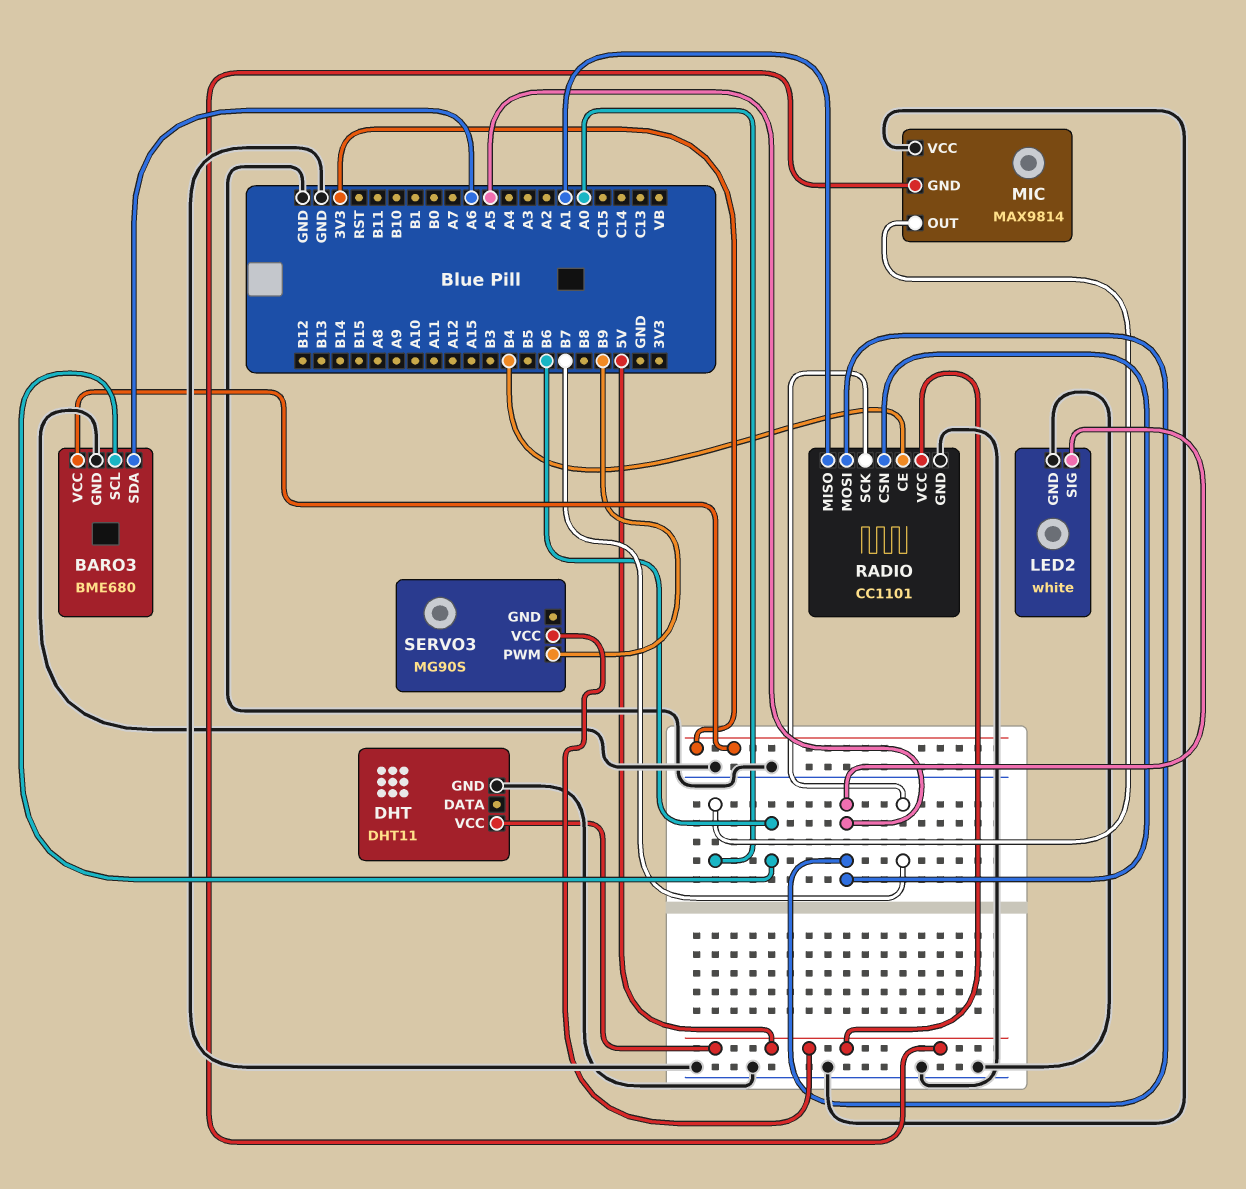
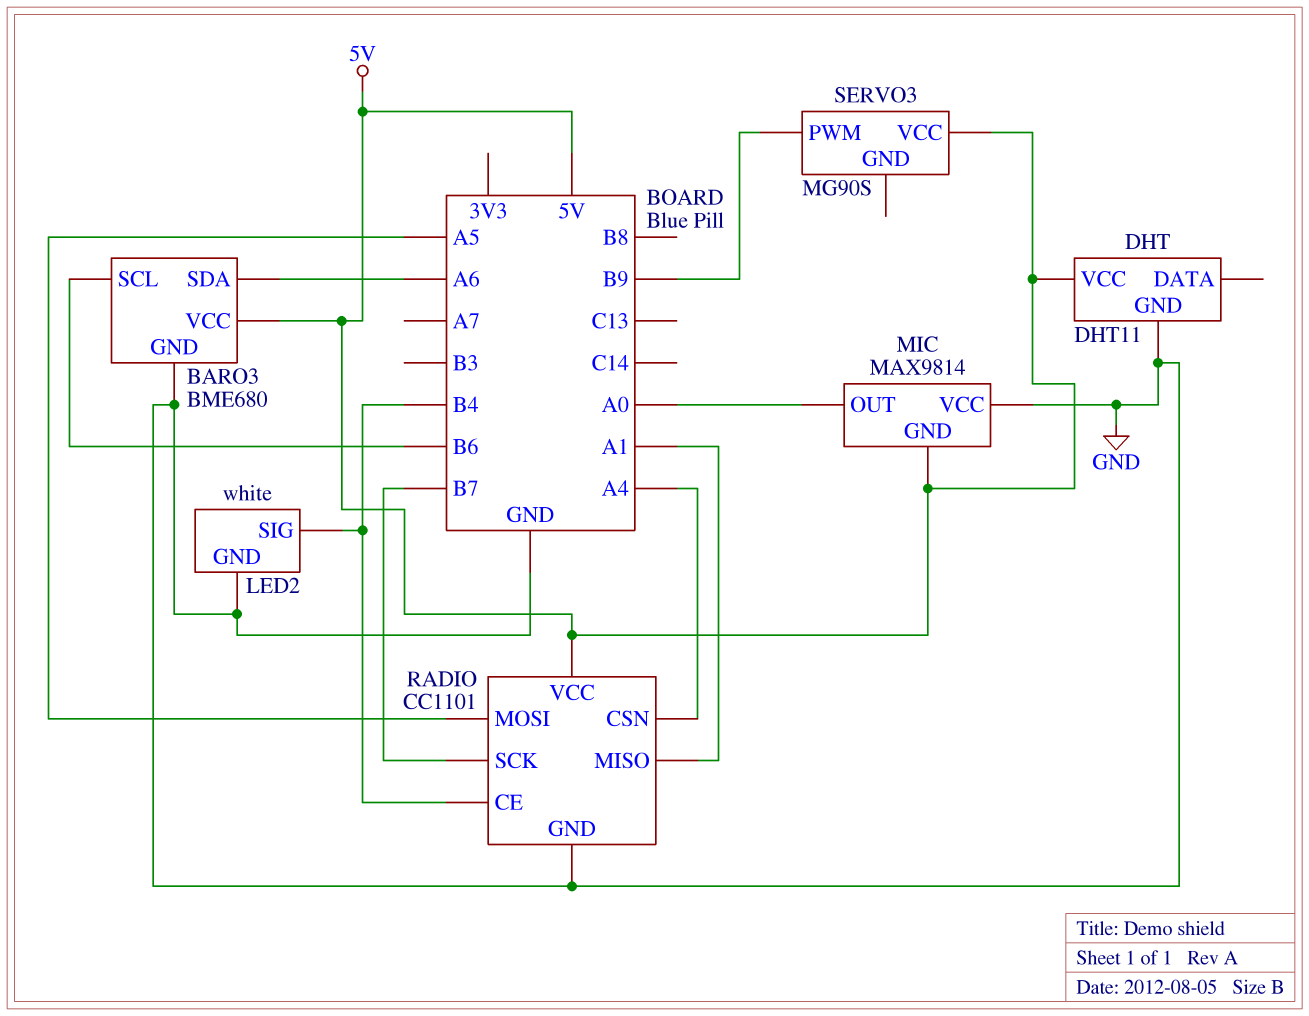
BARO3 pin VCC: 3V3 -> 5V
LED2 pin SIG: A5 -> B4
RADIO pin CSN: A5 -> A4

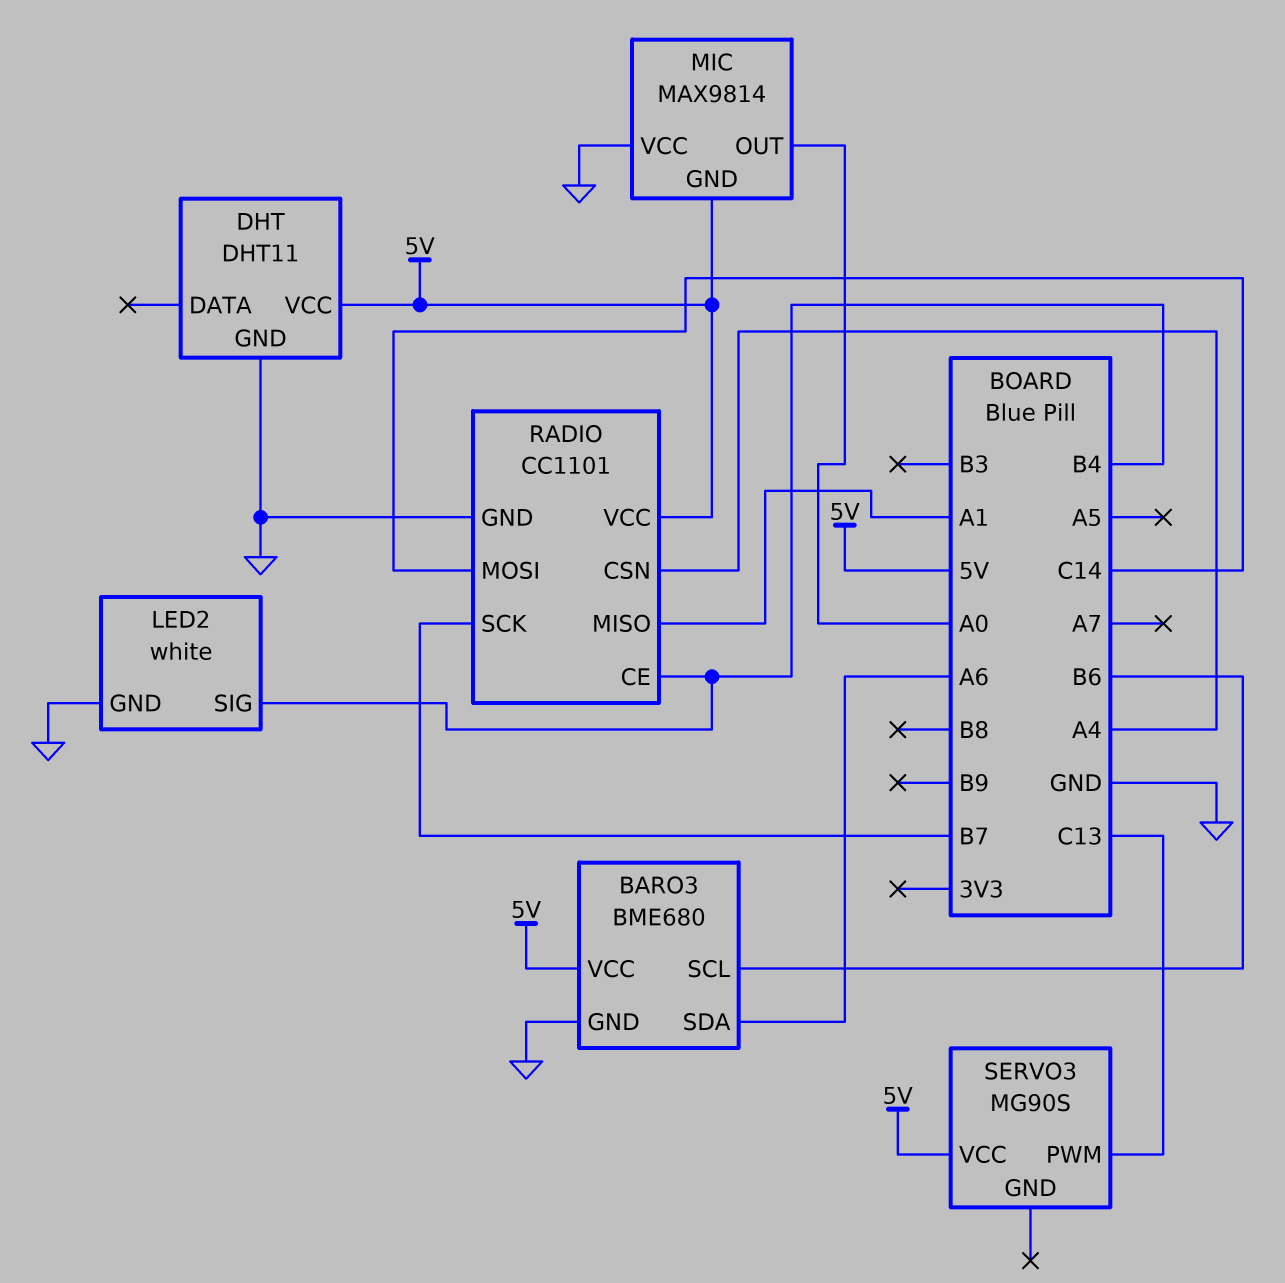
RADIO pin MOSI: A5 -> C14
SERVO3 pin PWM: B9 -> C13

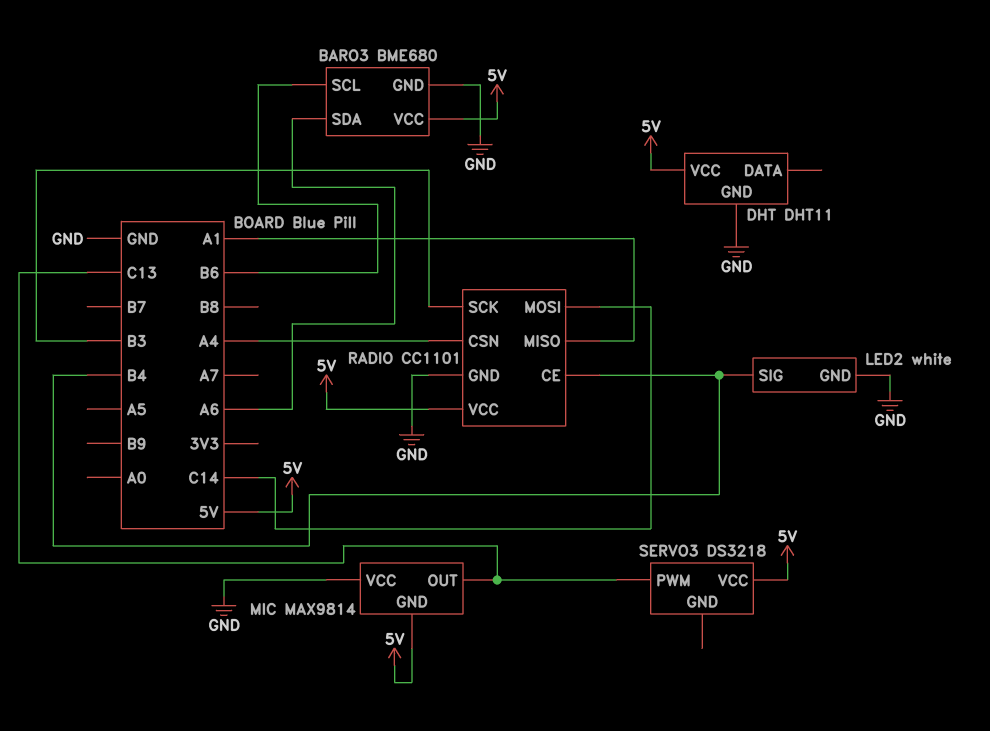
MIC pin OUT: A0 -> C13
RADIO pin SCK: B7 -> B3
SERVO3: MG90S -> DS3218

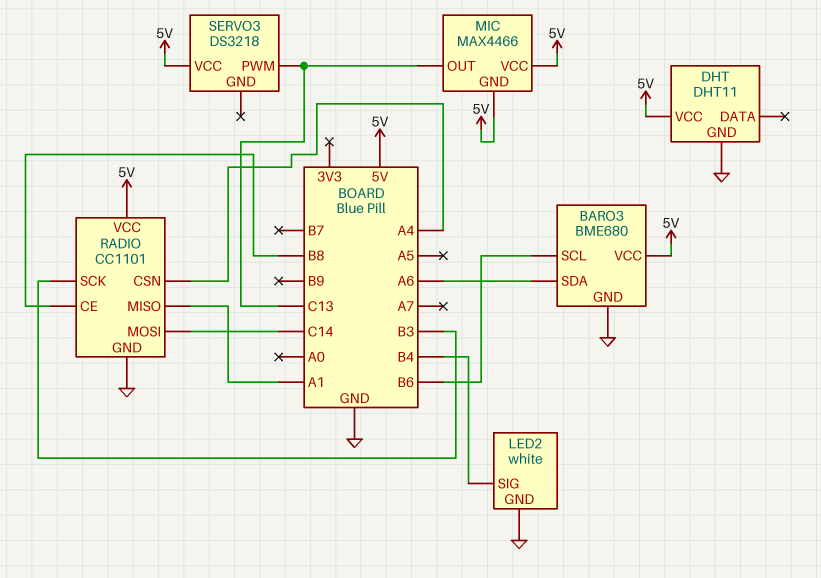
MIC: MAX9814 -> MAX4466
MIC pin VCC: GND -> 5V
RADIO pin CE: B4 -> B8

